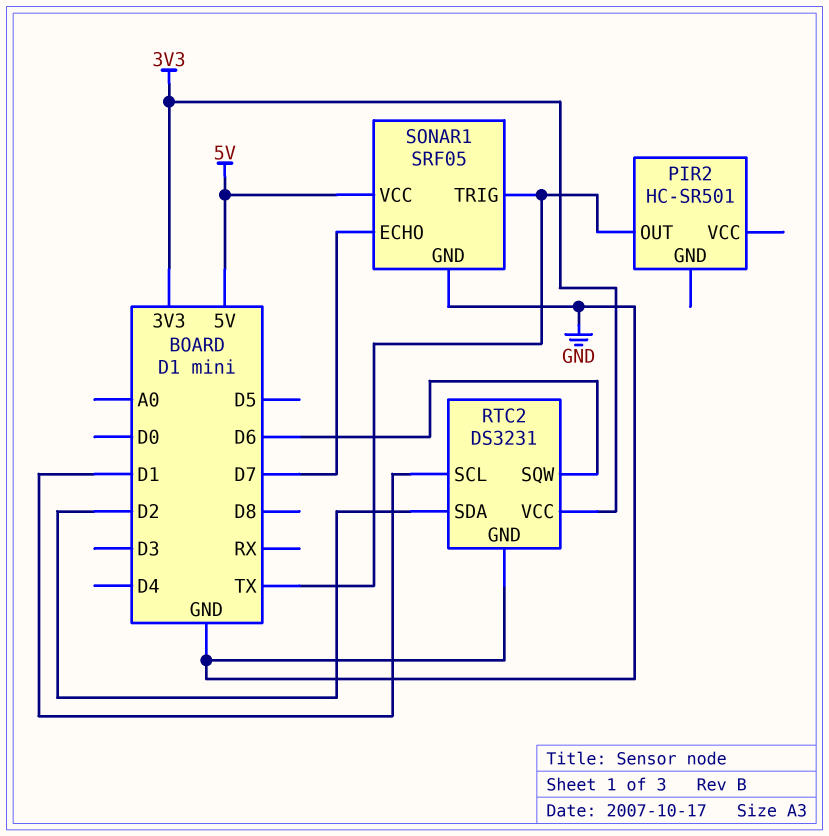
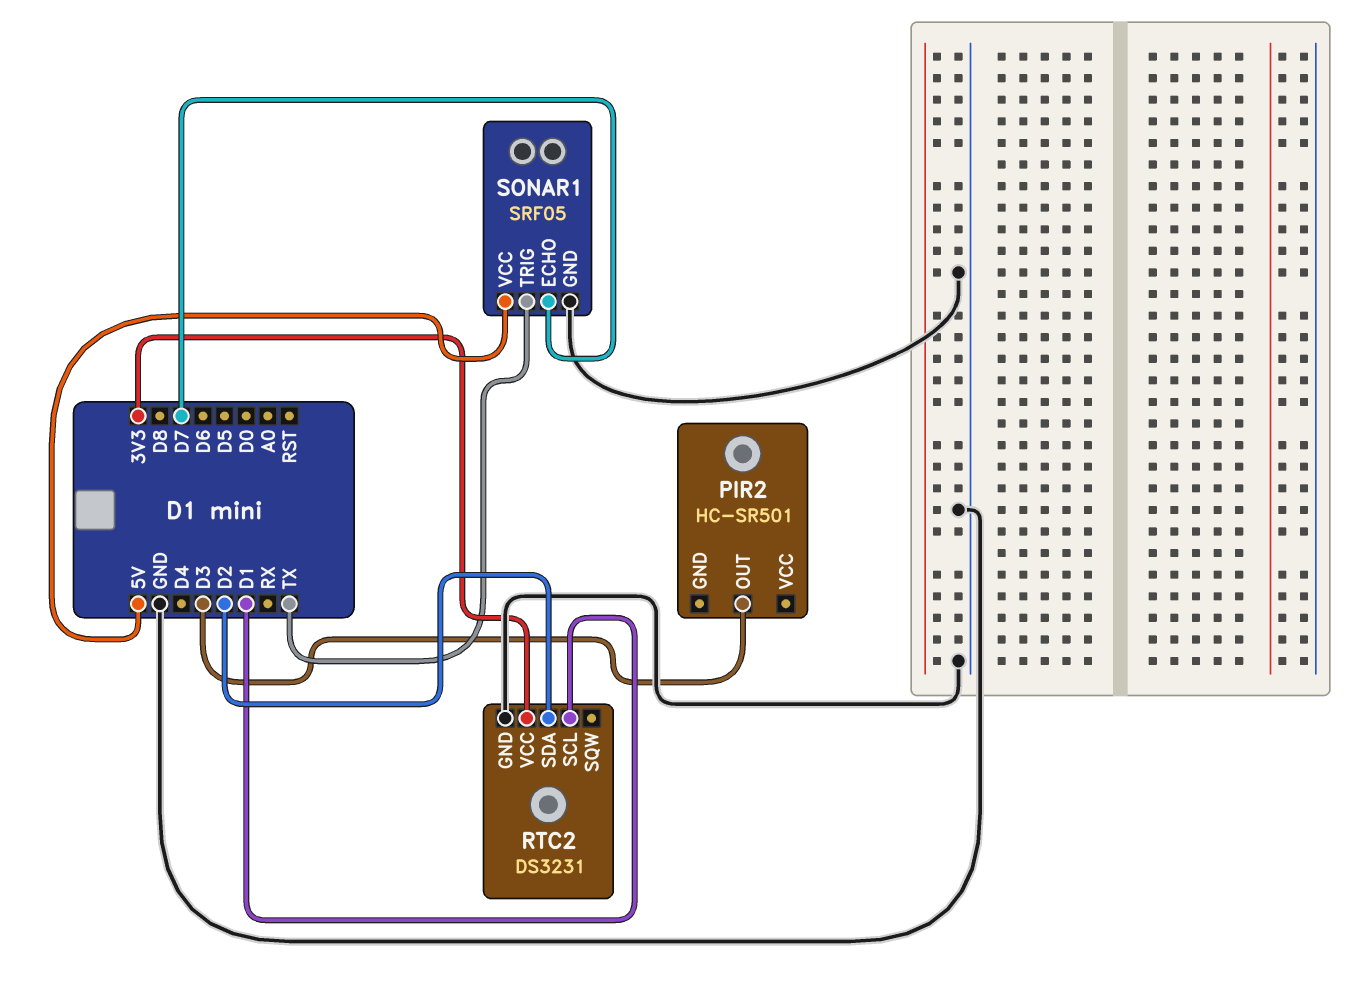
PIR2 pin OUT: TX -> D3
RTC2 pin SQW: D6 -> none

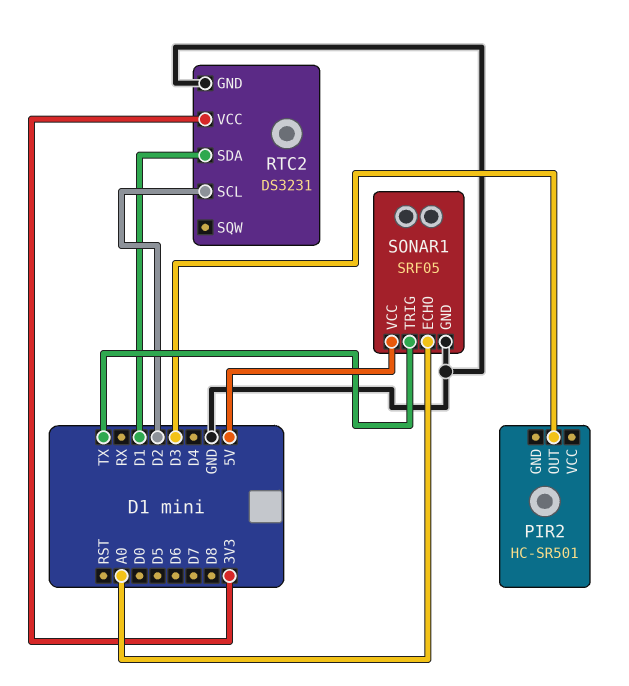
RTC2 pin SCL: D1 -> D2
RTC2 pin SDA: D2 -> D1
SONAR1 pin ECHO: D7 -> A0

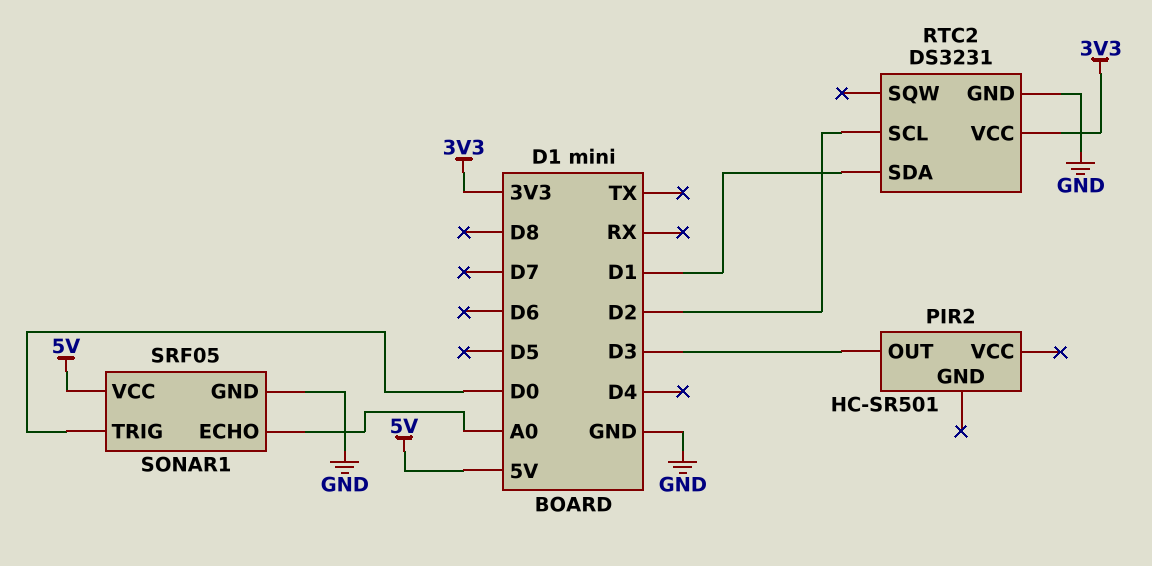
SONAR1 pin TRIG: TX -> D0

